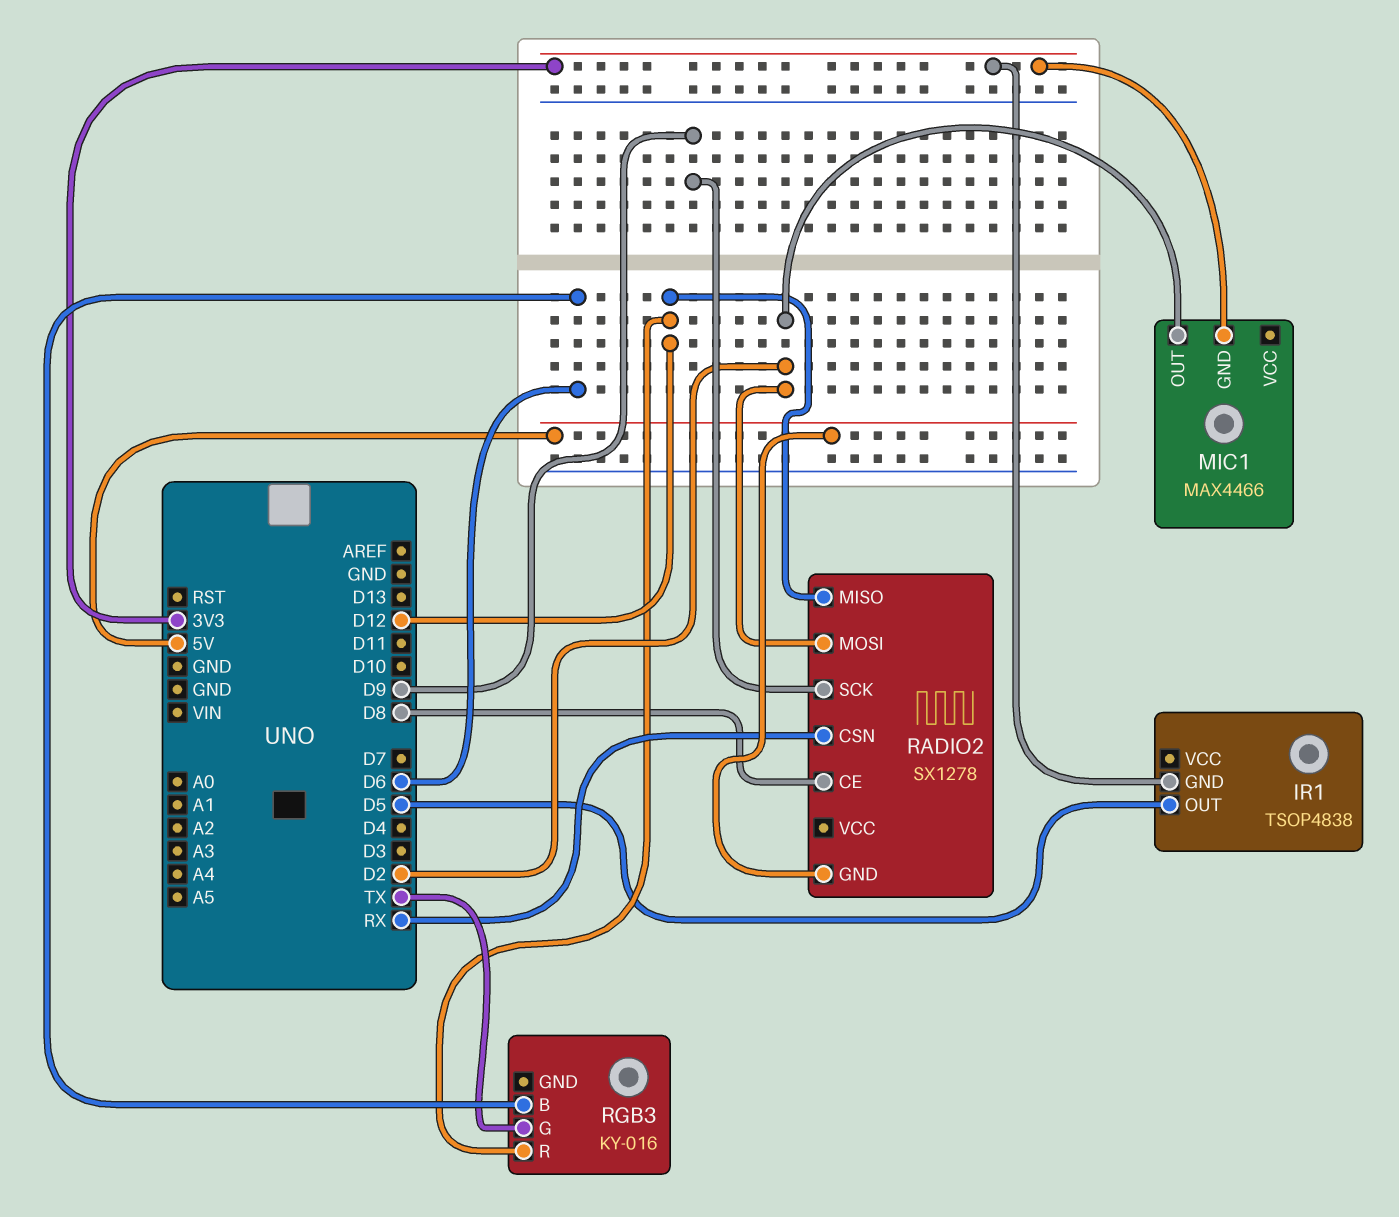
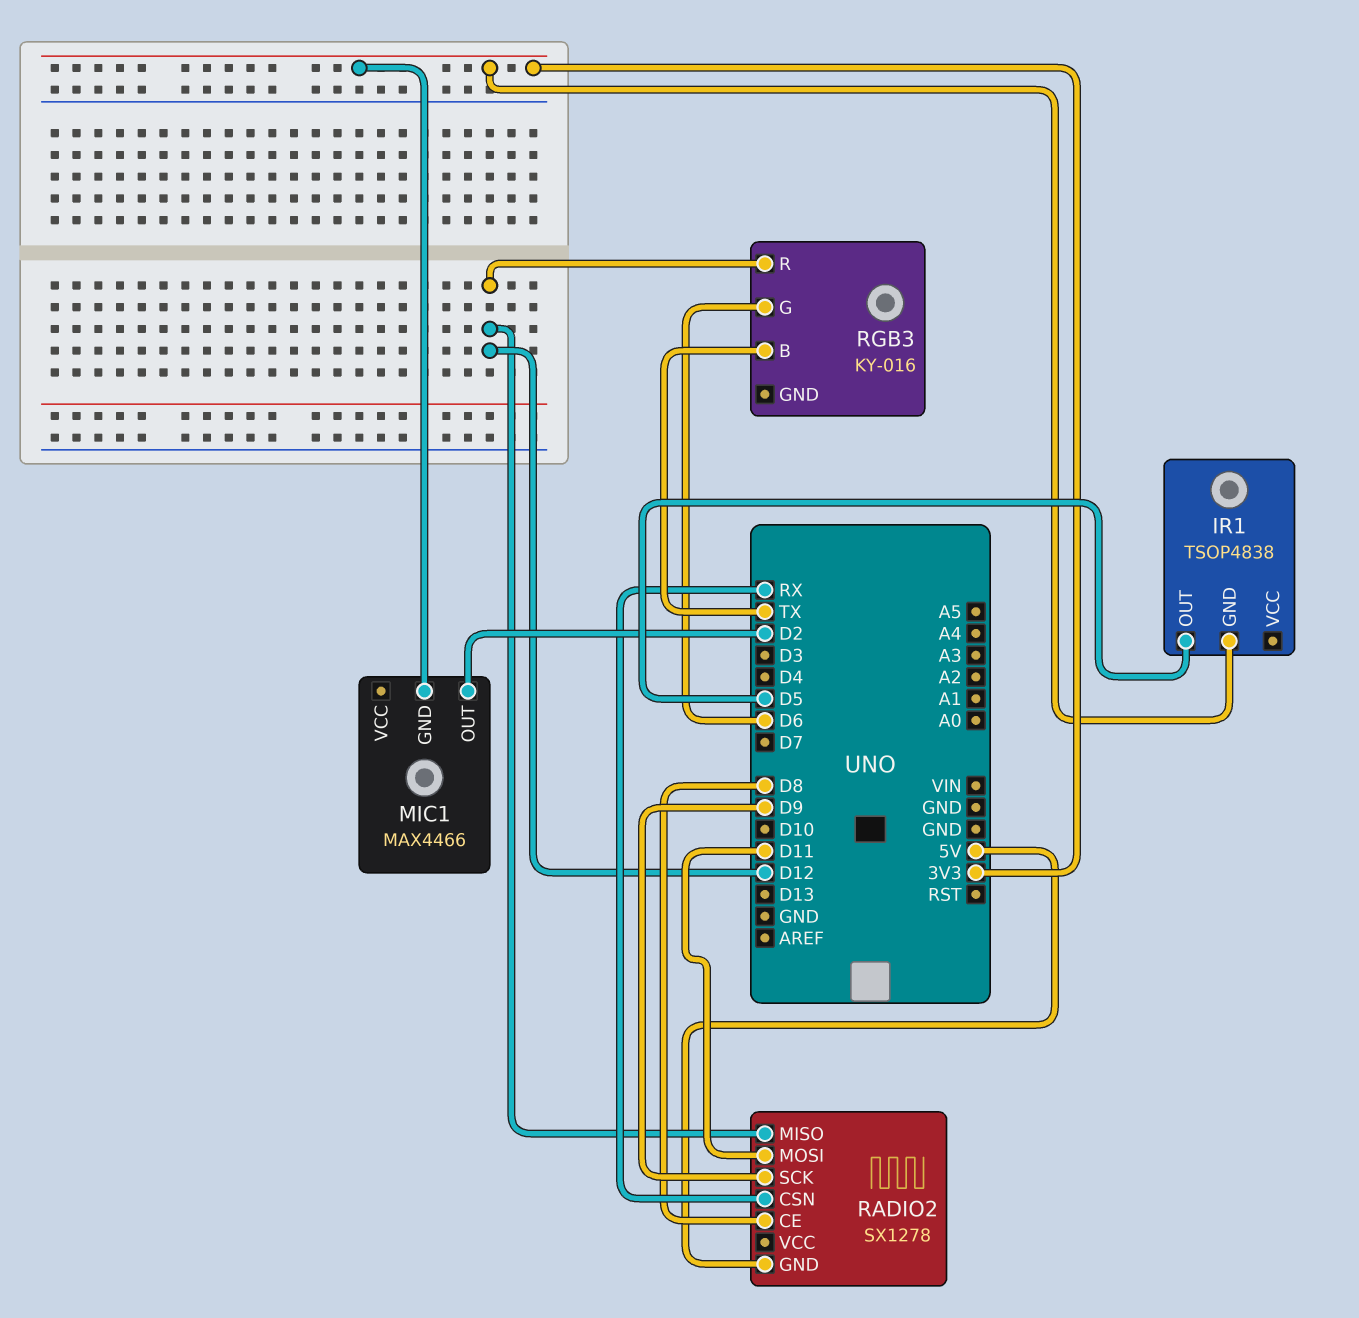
RADIO2 pin MOSI: D2 -> D11
RGB3 pin B: D6 -> TX
RGB3 pin G: TX -> D6

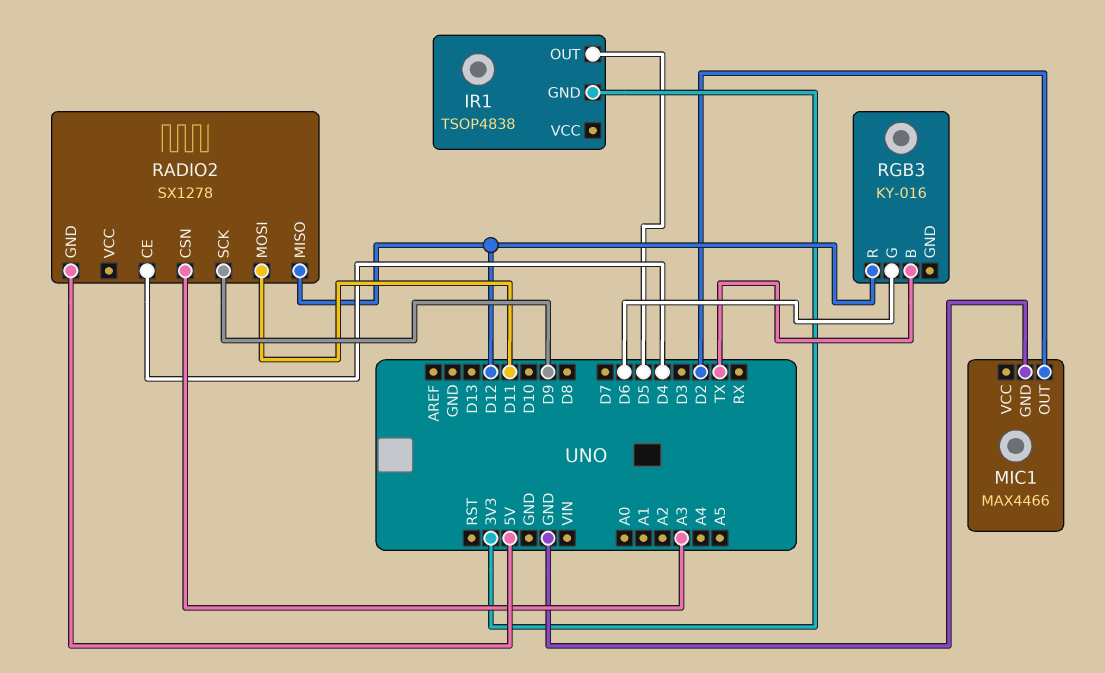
MIC1 pin GND: 3V3 -> GND
RADIO2 pin CE: D8 -> D4
RADIO2 pin CSN: RX -> A3

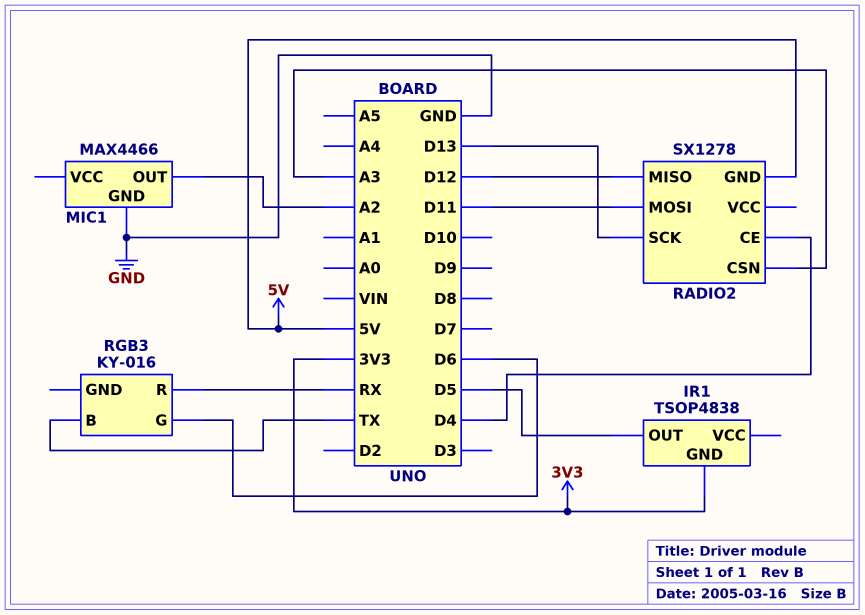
MIC1 pin OUT: D2 -> A2
RADIO2 pin SCK: D9 -> D13
RGB3 pin R: D12 -> RX

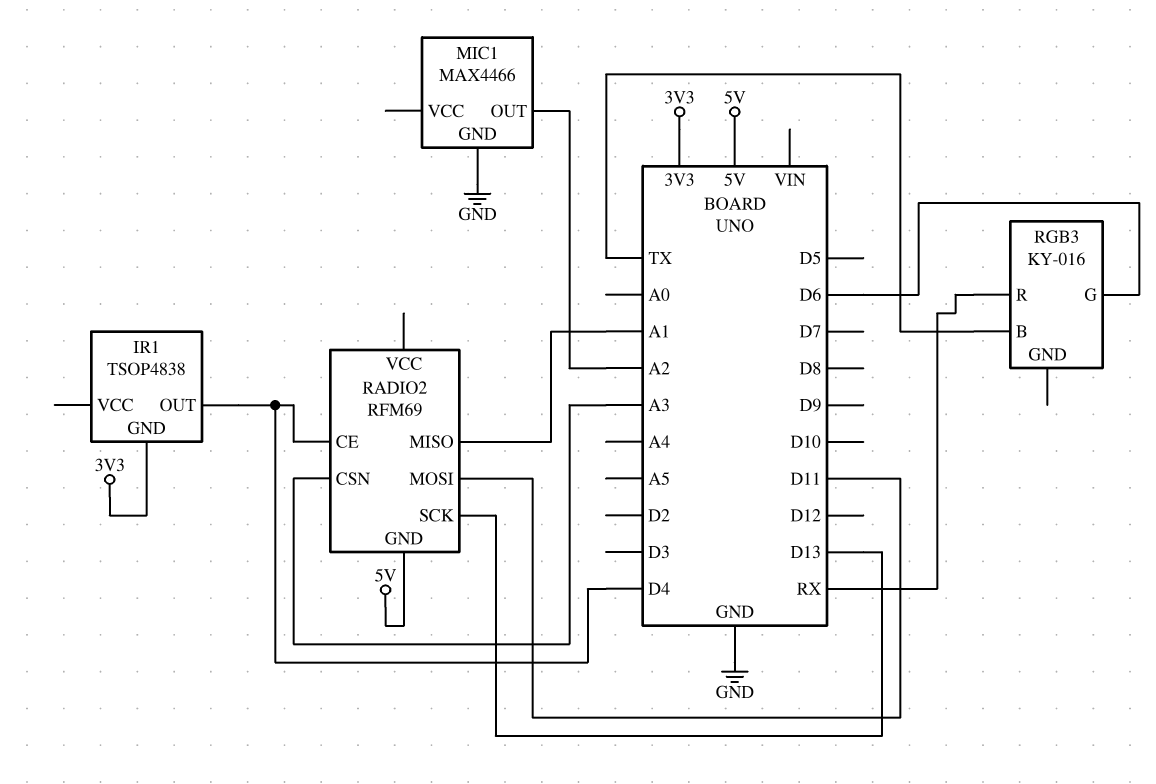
IR1 pin OUT: D5 -> D4
RADIO2: SX1278 -> RFM69
RADIO2 pin MISO: D12 -> A1

